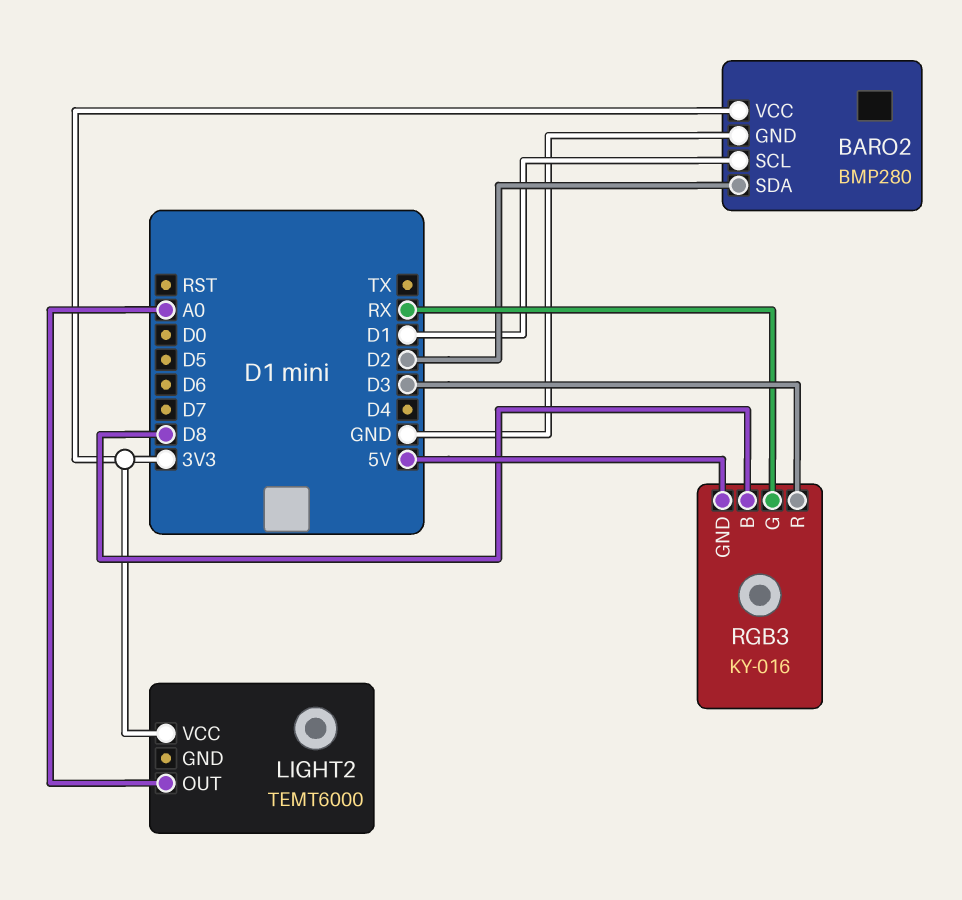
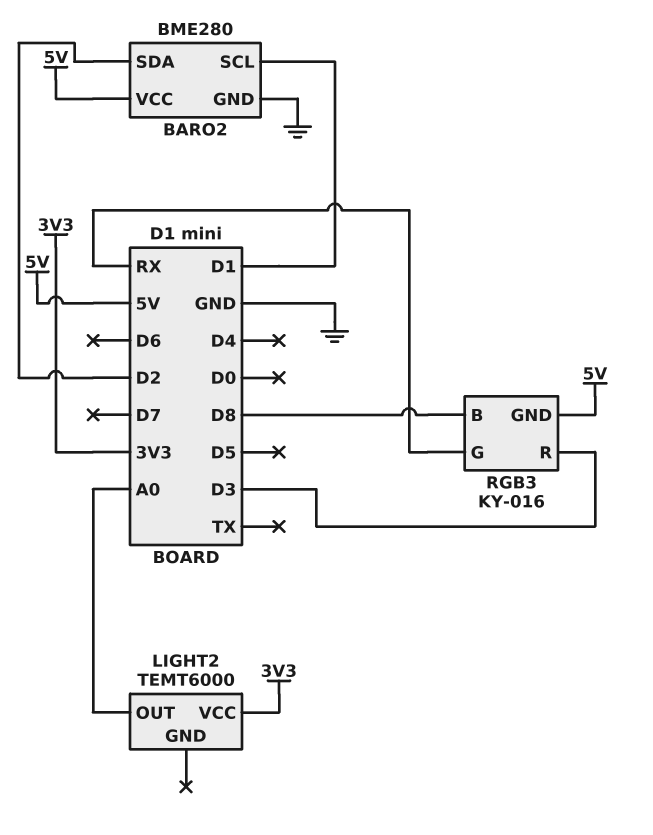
BARO2: BMP280 -> BME280
BARO2 pin VCC: 3V3 -> 5V

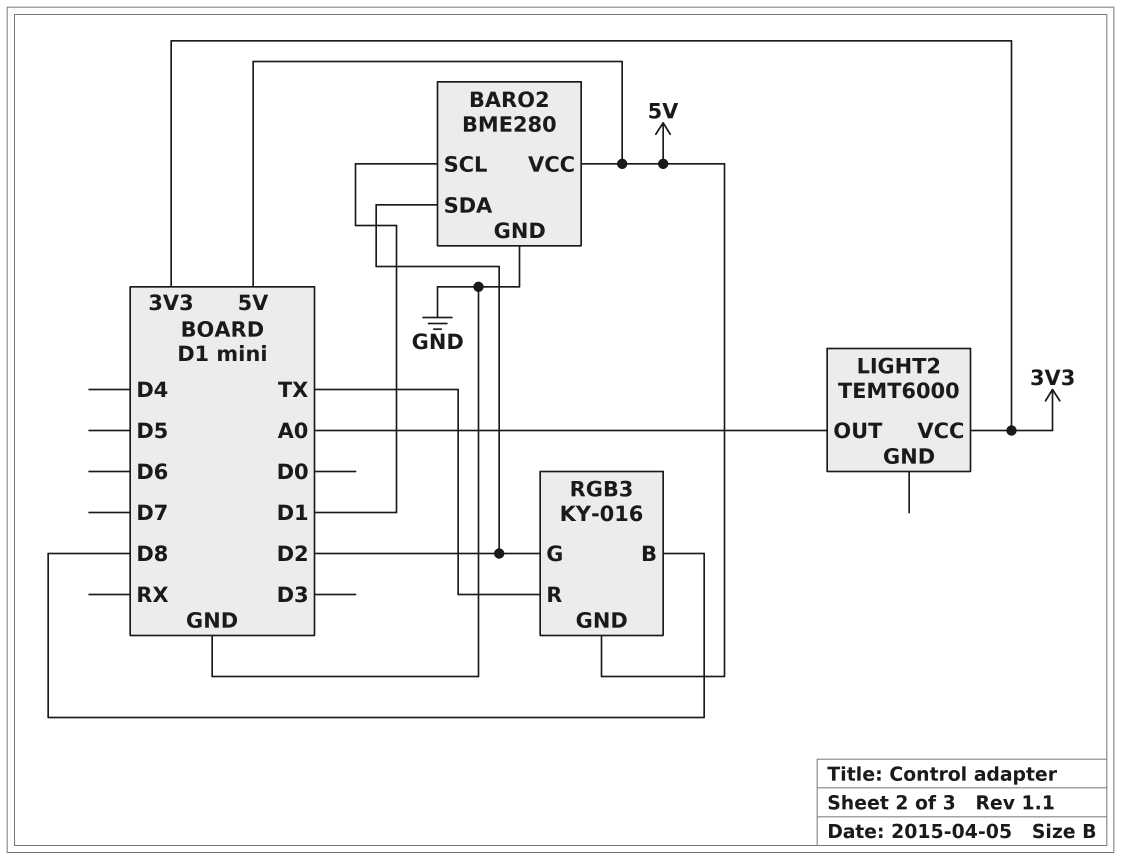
RGB3 pin G: RX -> D2
RGB3 pin R: D3 -> TX

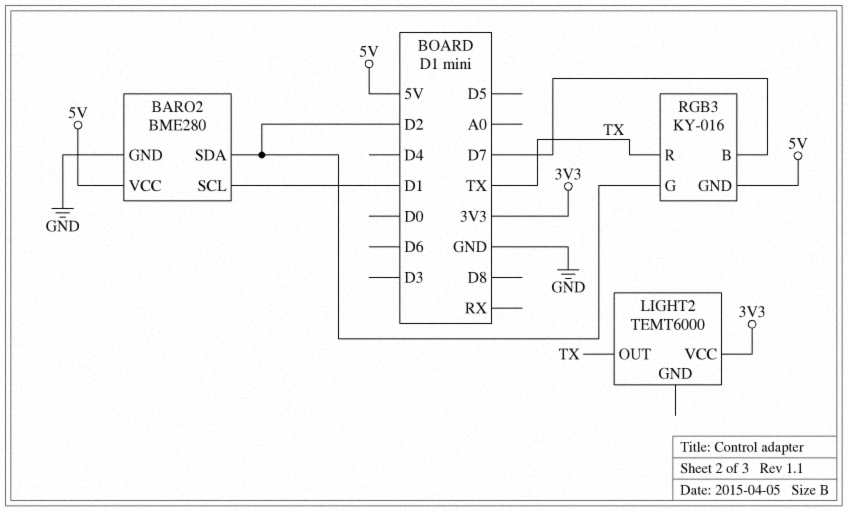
LIGHT2 pin OUT: A0 -> TX
RGB3 pin B: D8 -> D7

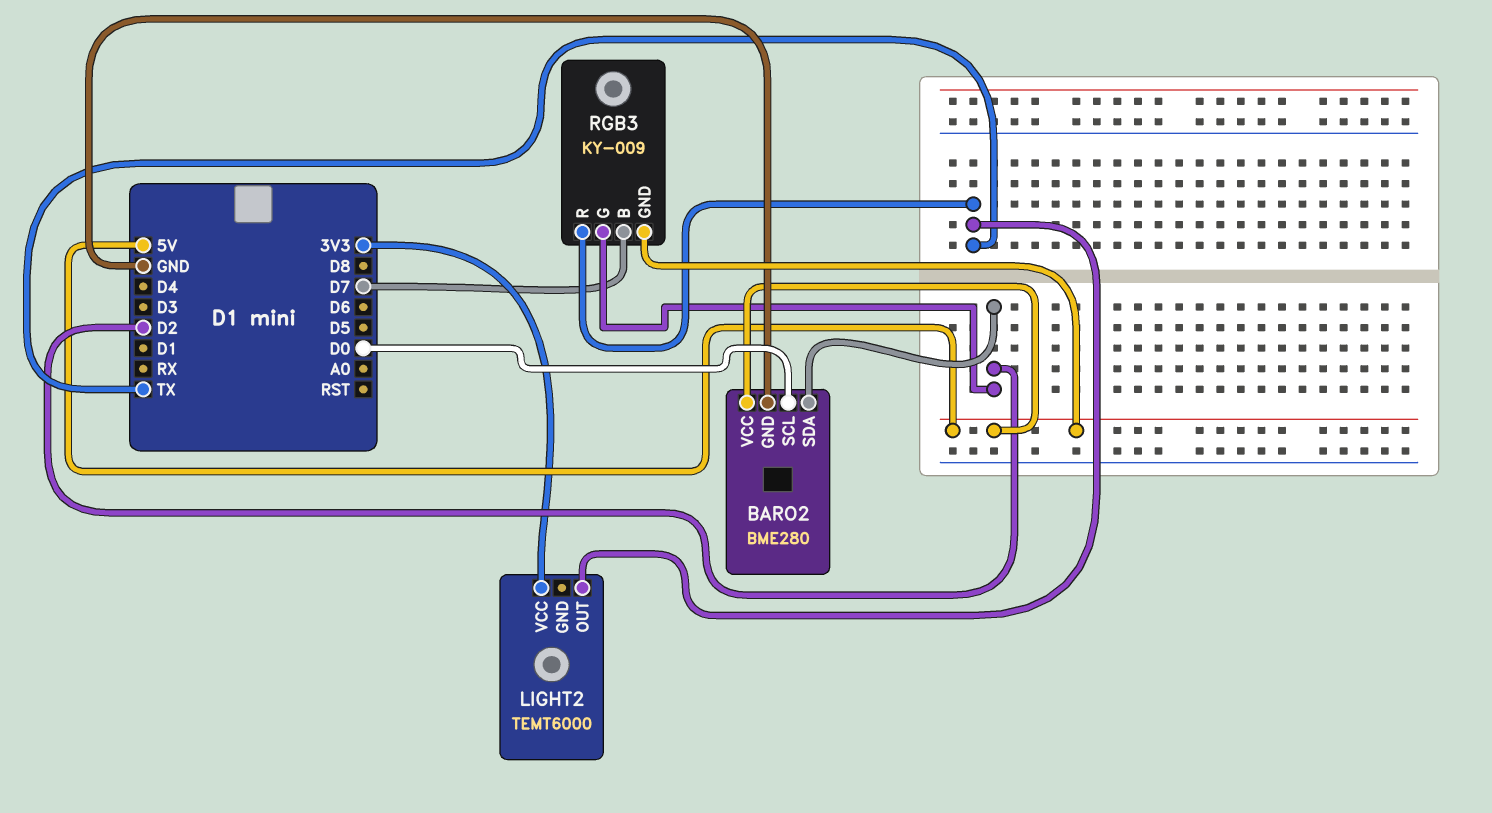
BARO2 pin SCL: D1 -> D0
RGB3: KY-016 -> KY-009

